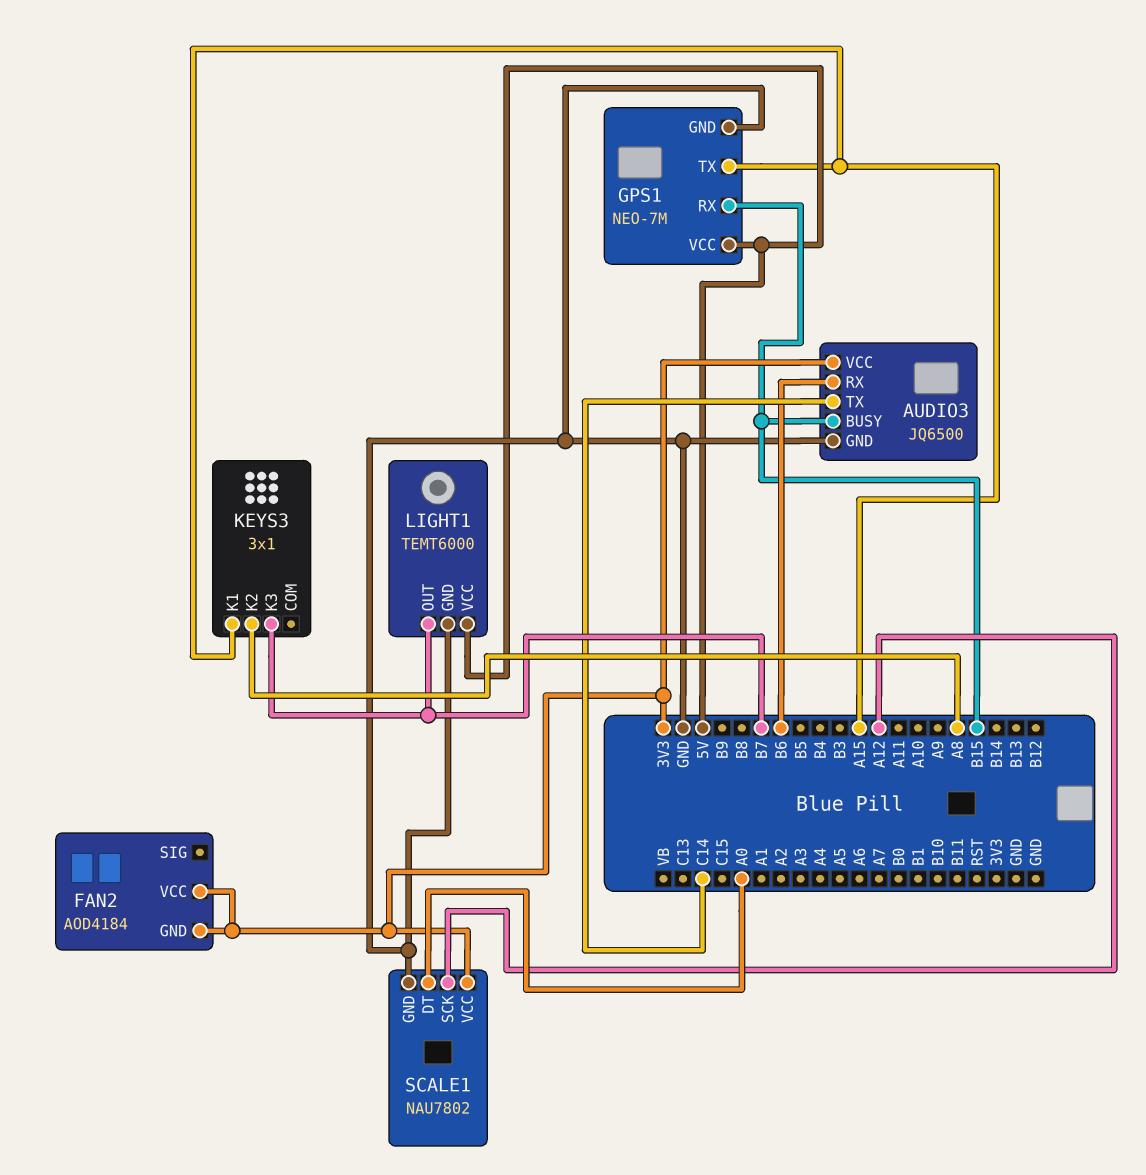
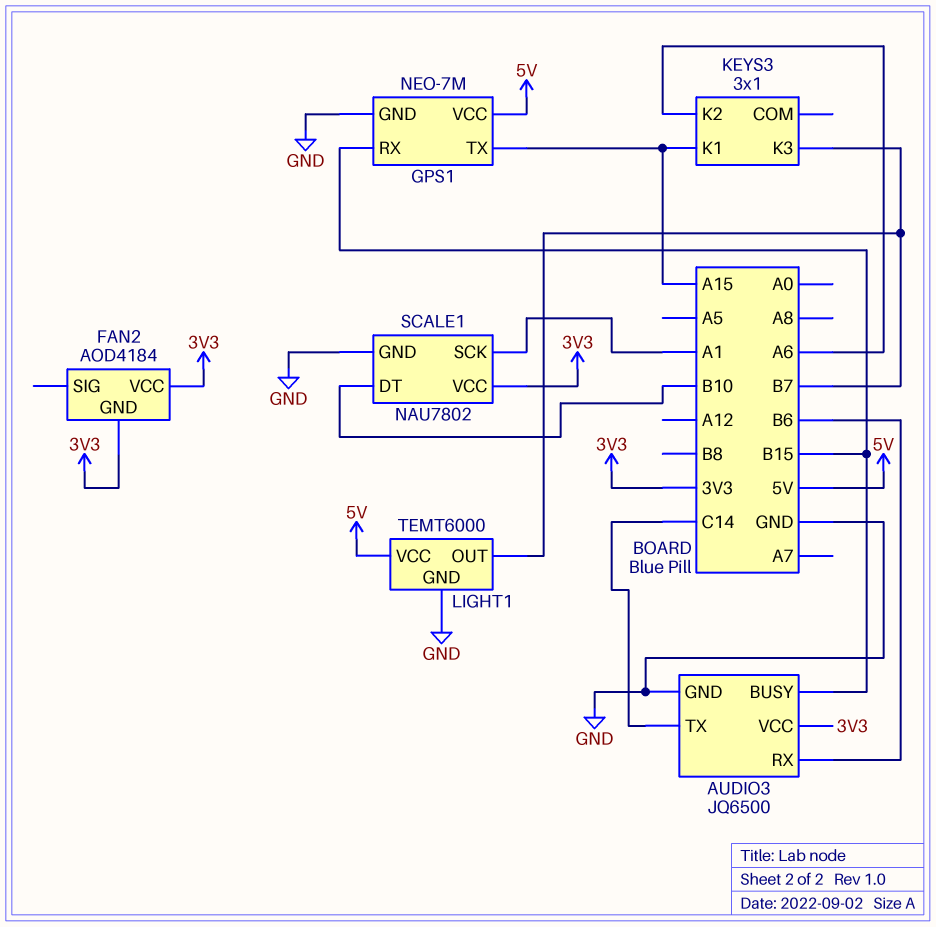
KEYS3 pin K2: A8 -> A6
SCALE1 pin DT: A0 -> B10
SCALE1 pin SCK: A12 -> A1

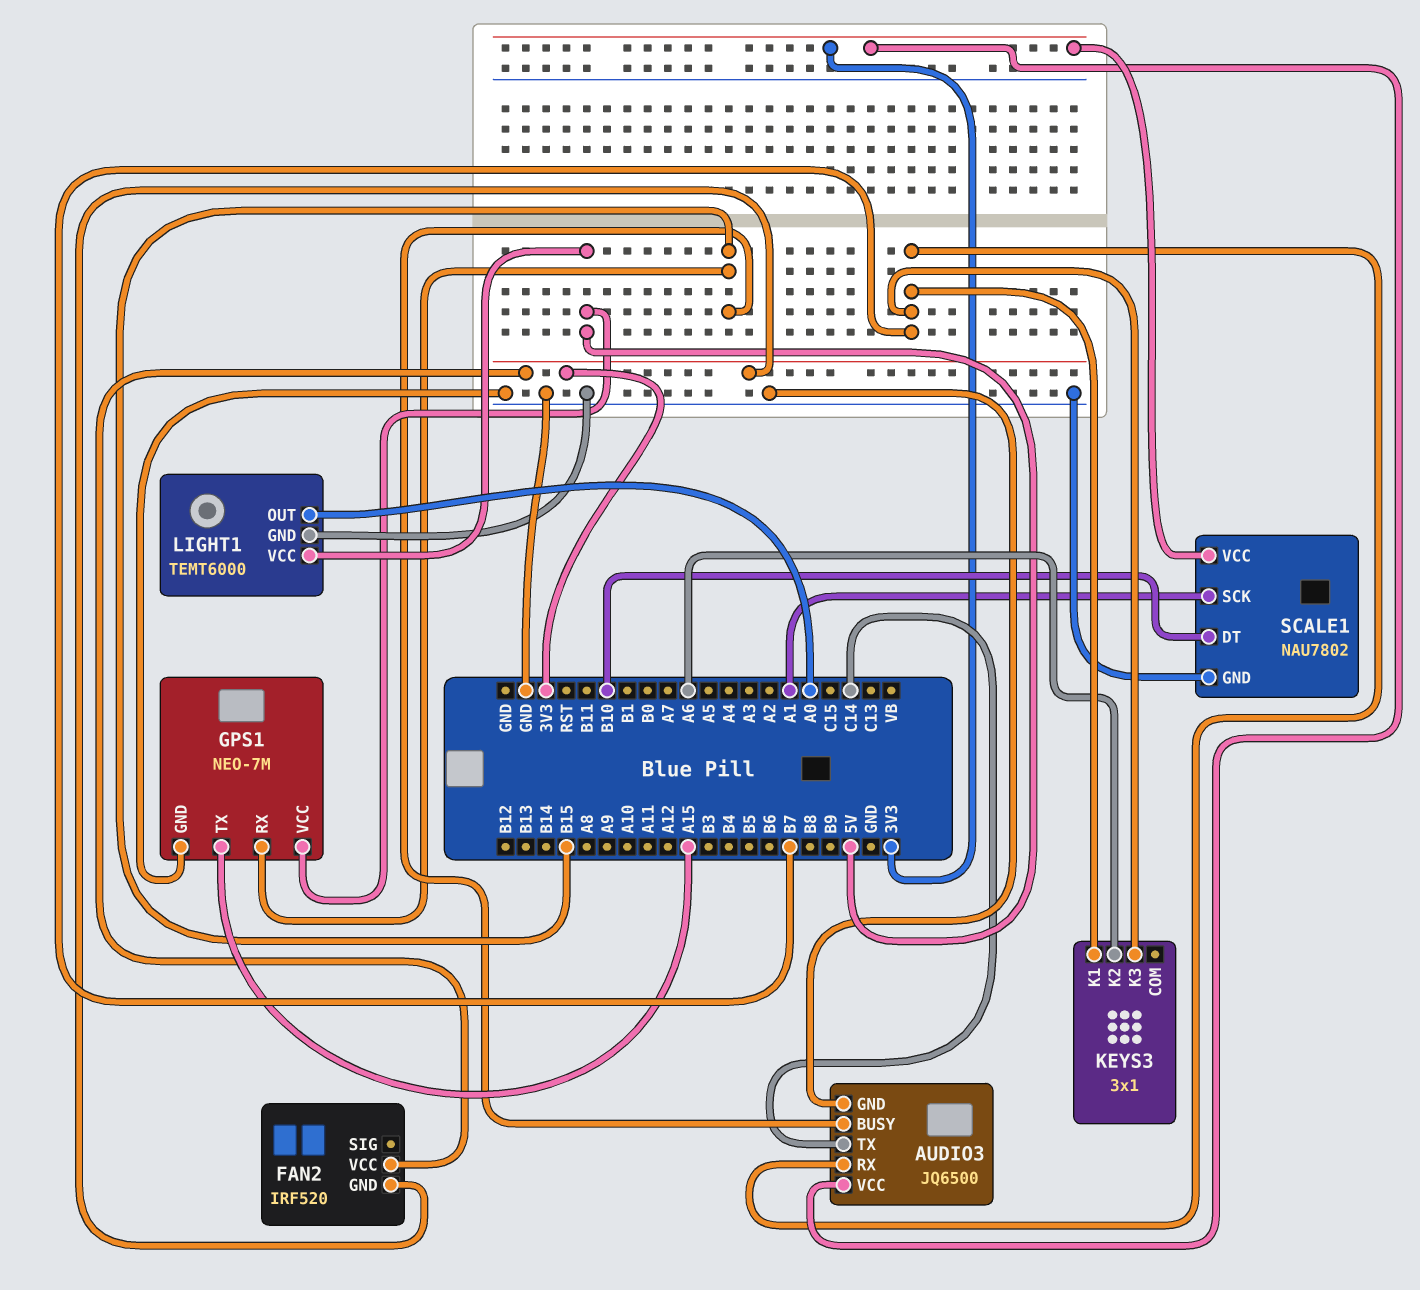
AUDIO3 pin RX: B6 -> B7
FAN2: AOD4184 -> IRF520
KEYS3 pin K1: A15 -> B7
LIGHT1 pin OUT: B7 -> A0

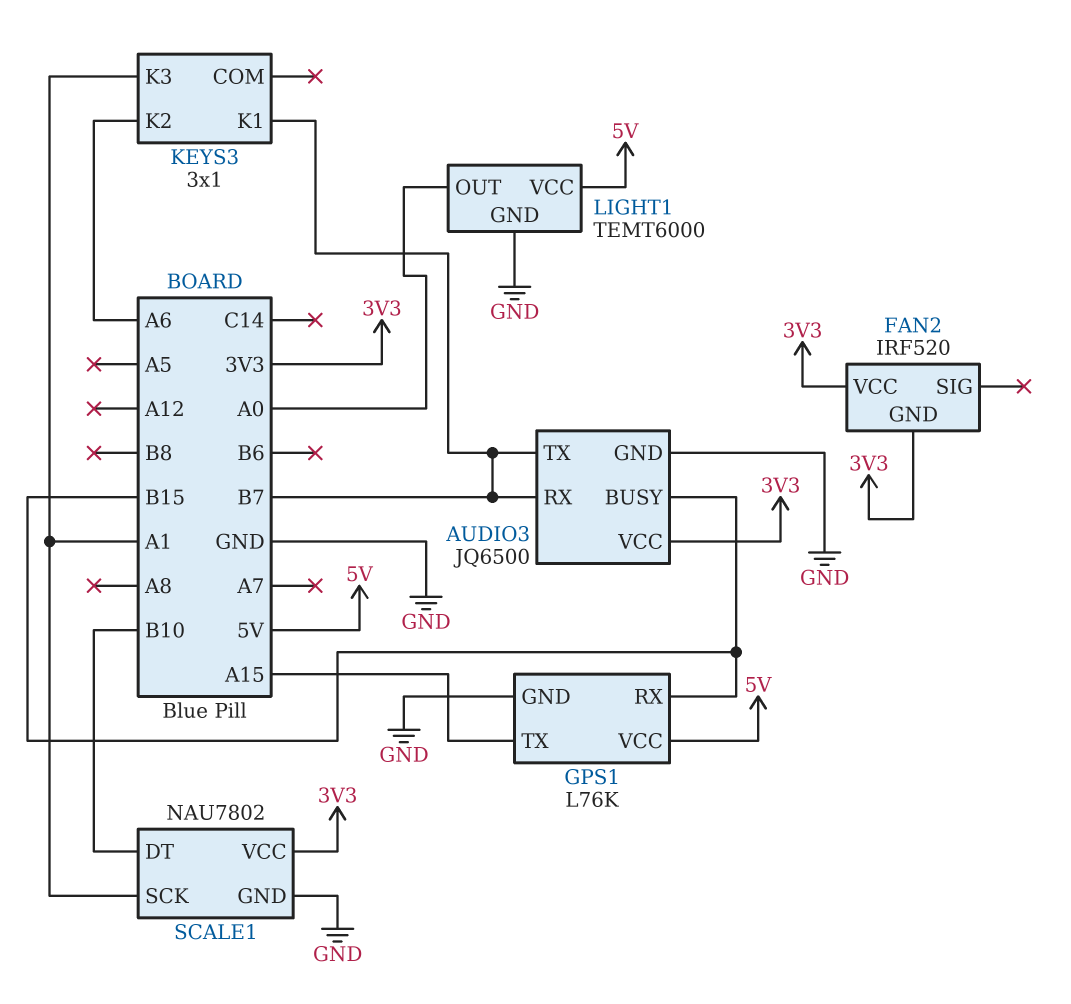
AUDIO3 pin TX: C14 -> B7
GPS1: NEO-7M -> L76K
KEYS3 pin K3: B7 -> A1

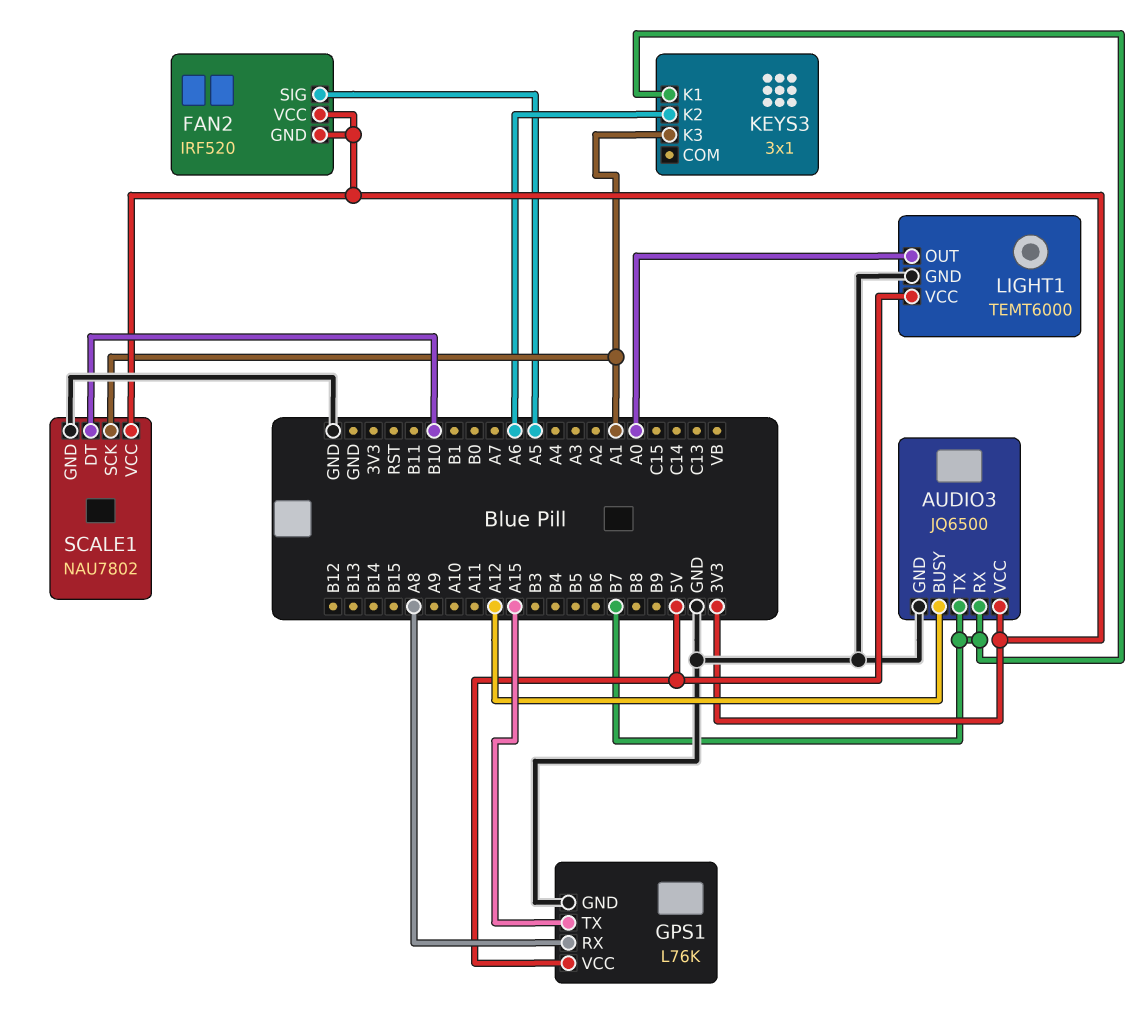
AUDIO3 pin BUSY: B15 -> A12
FAN2 pin SIG: none -> A5
GPS1 pin RX: B15 -> A8

